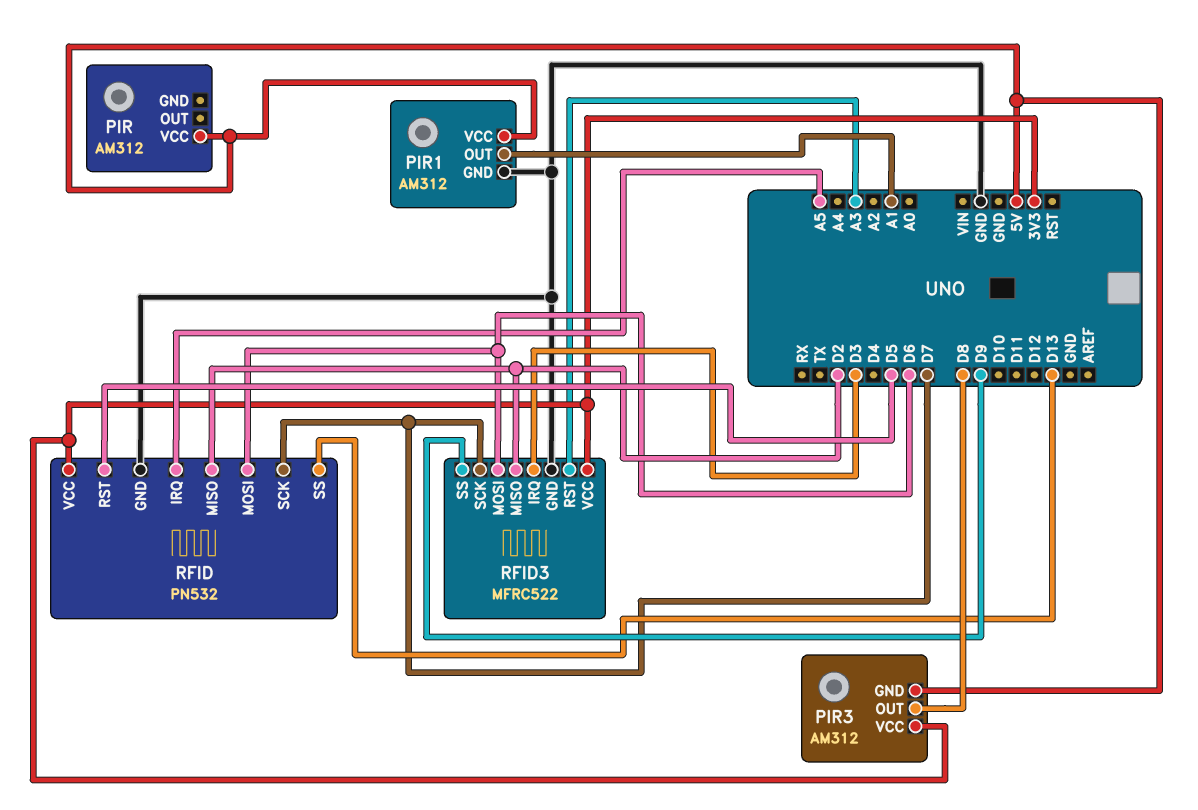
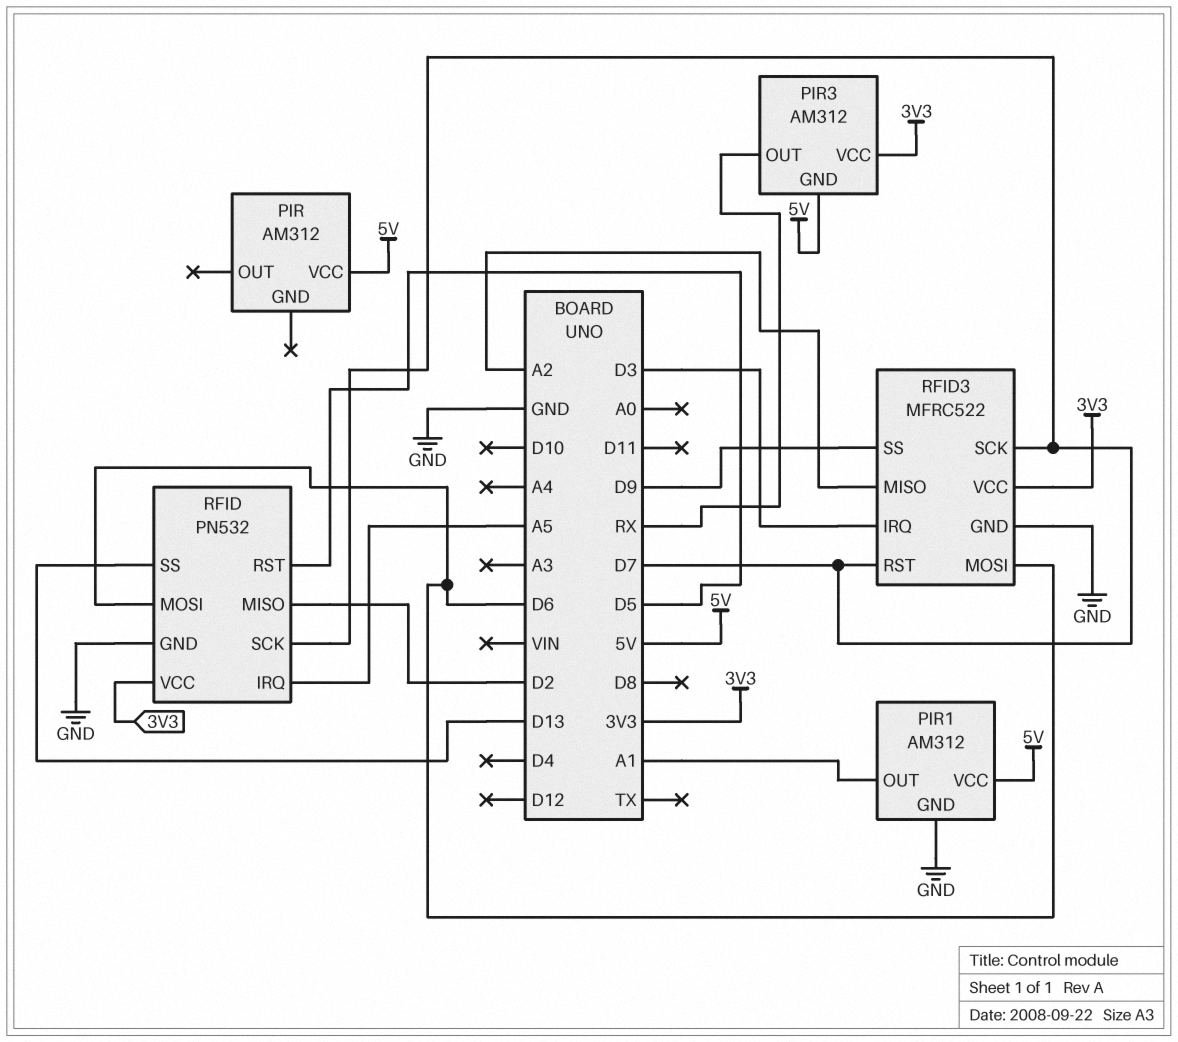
PIR3 pin OUT: D8 -> RX
RFID3 pin MISO: D2 -> A2
RFID3 pin RST: A3 -> D7

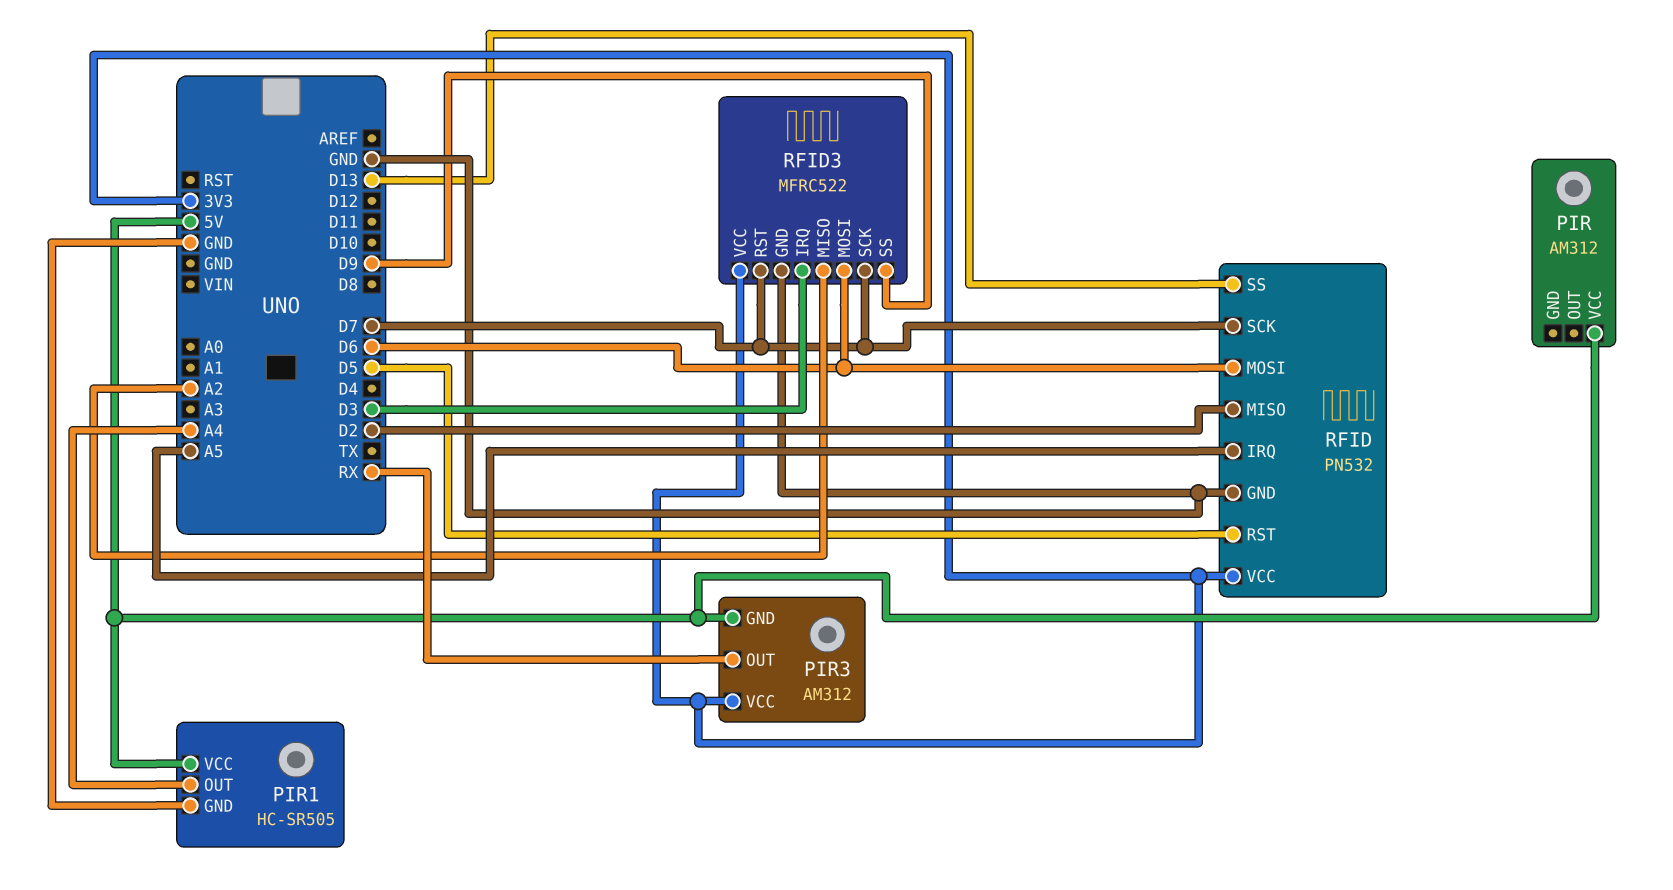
PIR1: AM312 -> HC-SR505
PIR1 pin OUT: A1 -> A4

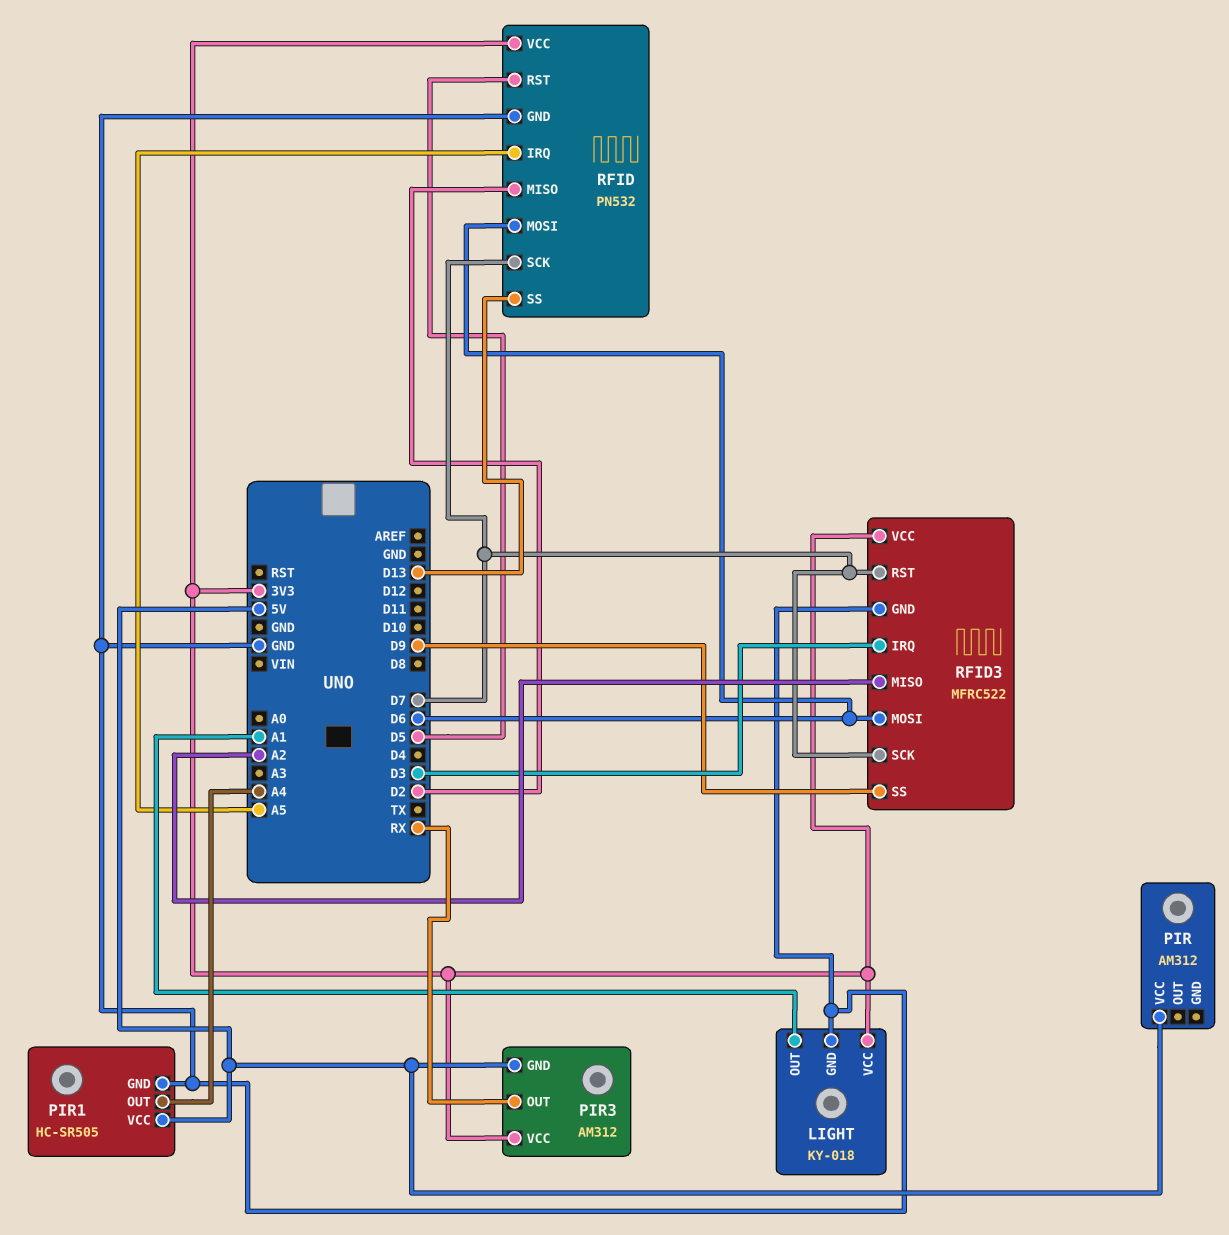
LIGHT: none -> KY-018
LIGHT pin GND: none -> GND
LIGHT pin OUT: none -> A1
LIGHT pin VCC: none -> 3V3

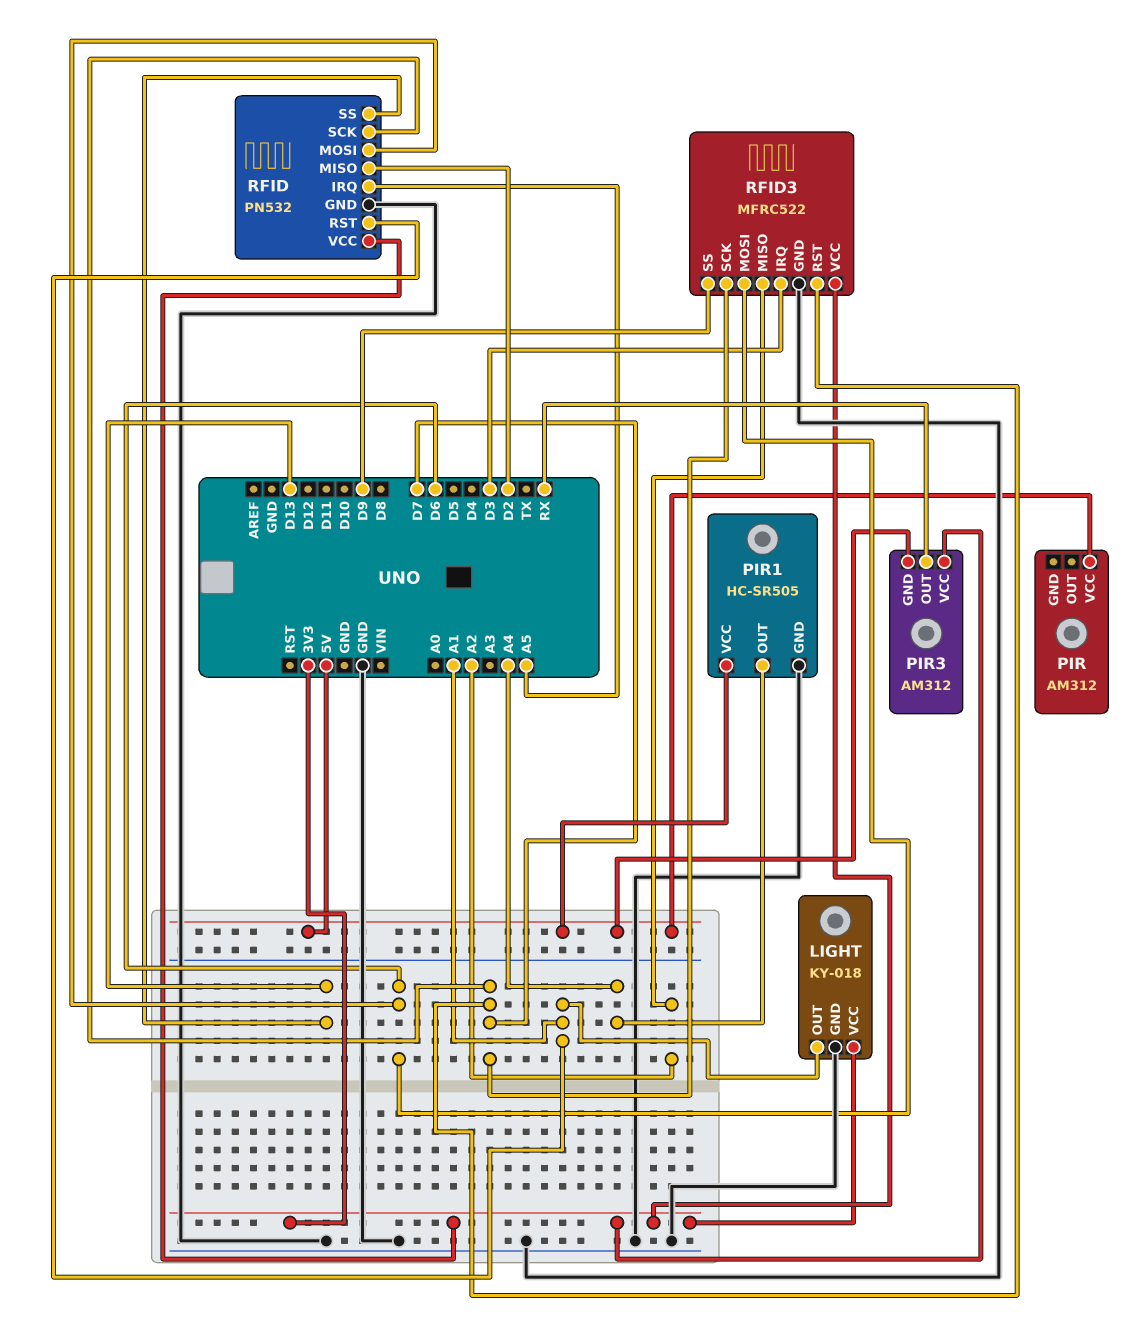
RFID pin RST: D5 -> A1

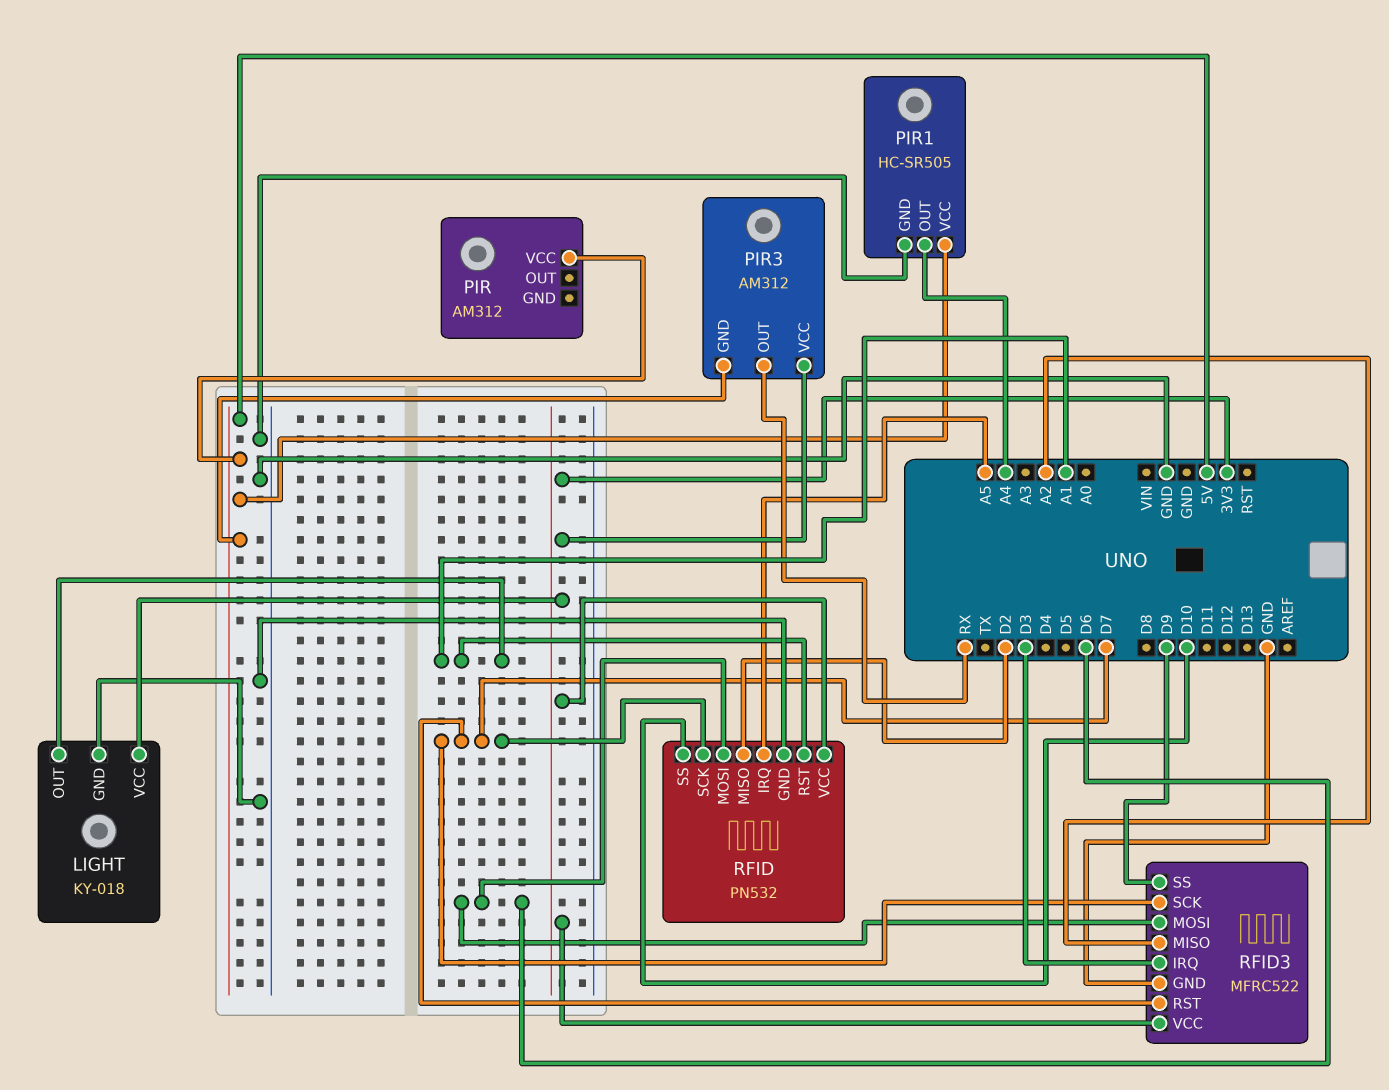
RFID pin SS: D13 -> D10

